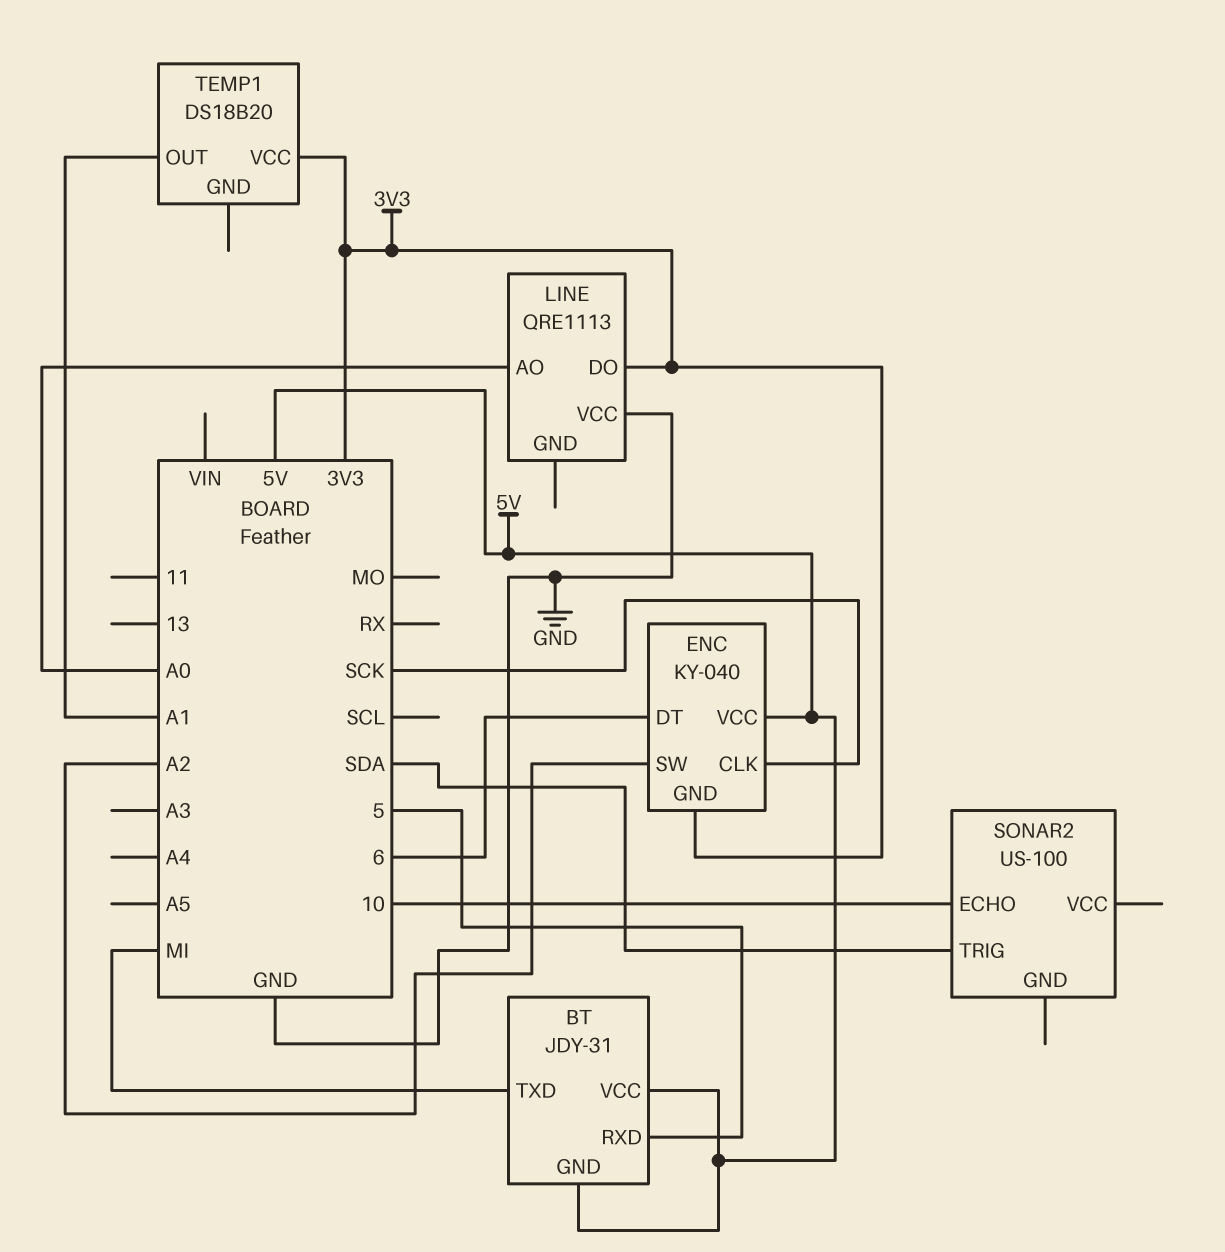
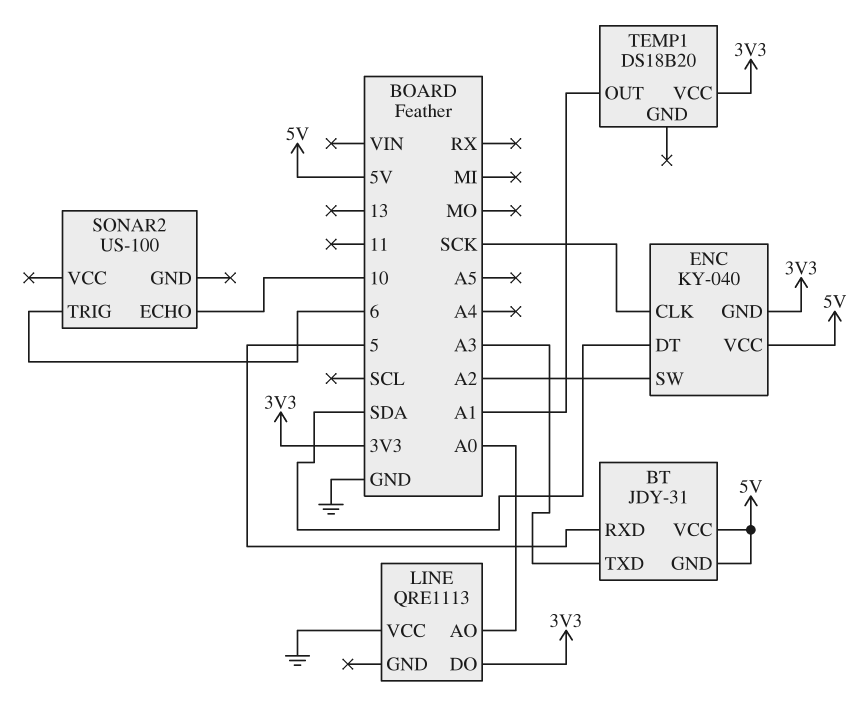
BT pin TXD: MI -> A3
ENC pin DT: 6 -> SDA
SONAR2 pin TRIG: SDA -> 6

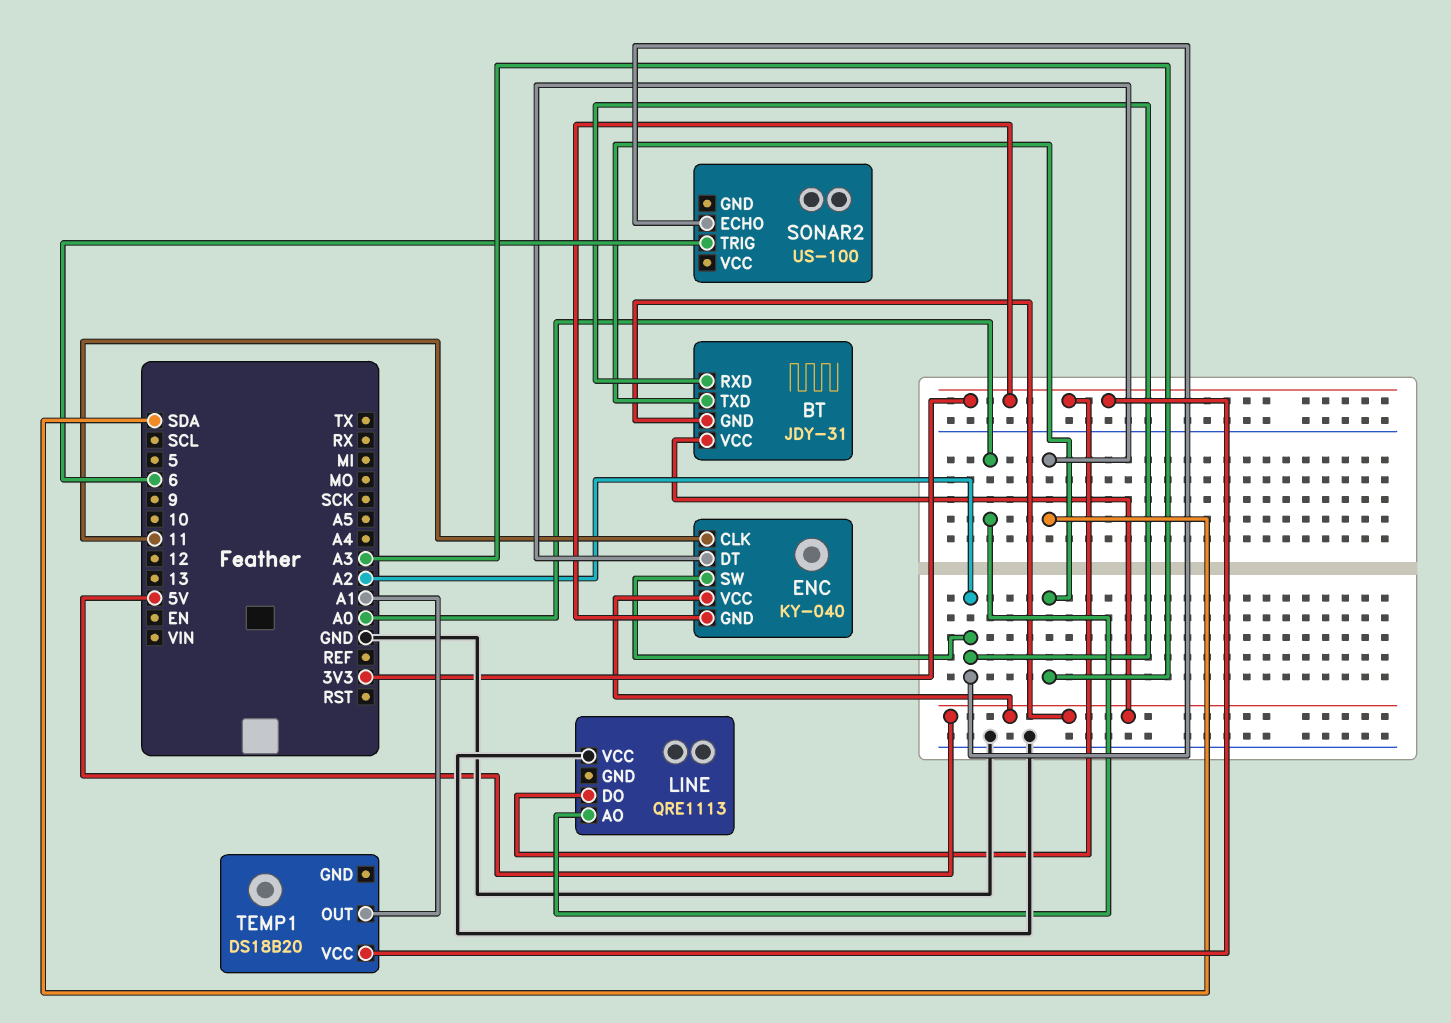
BT pin RXD: 5 -> A2
ENC pin CLK: SCK -> 11
SONAR2 pin ECHO: 10 -> A2

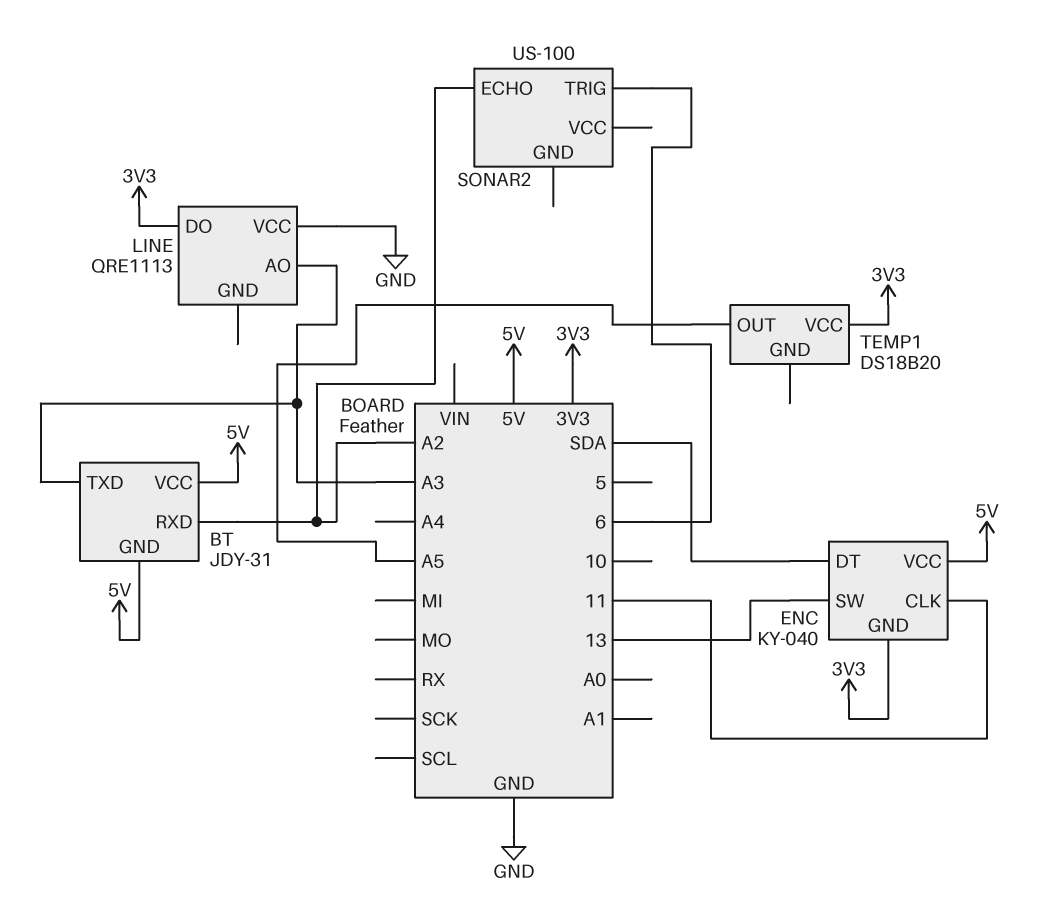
ENC pin SW: A2 -> 13
LINE pin AO: A0 -> A3
TEMP1 pin OUT: A1 -> A5

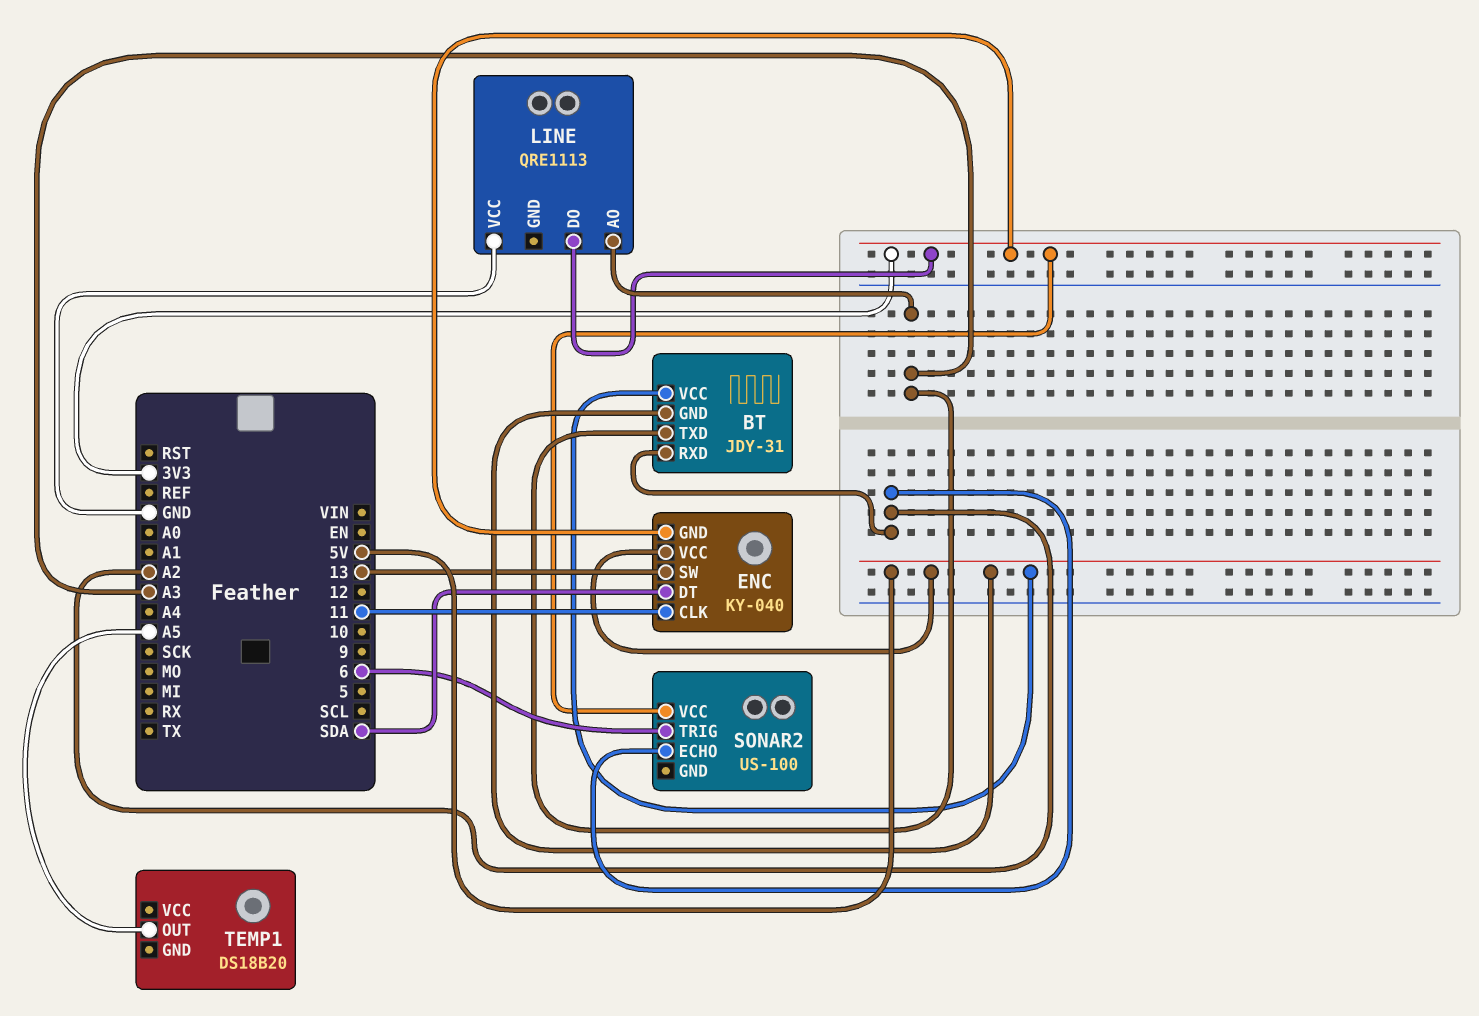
SONAR2 pin VCC: none -> 3V3
TEMP1 pin VCC: 3V3 -> none

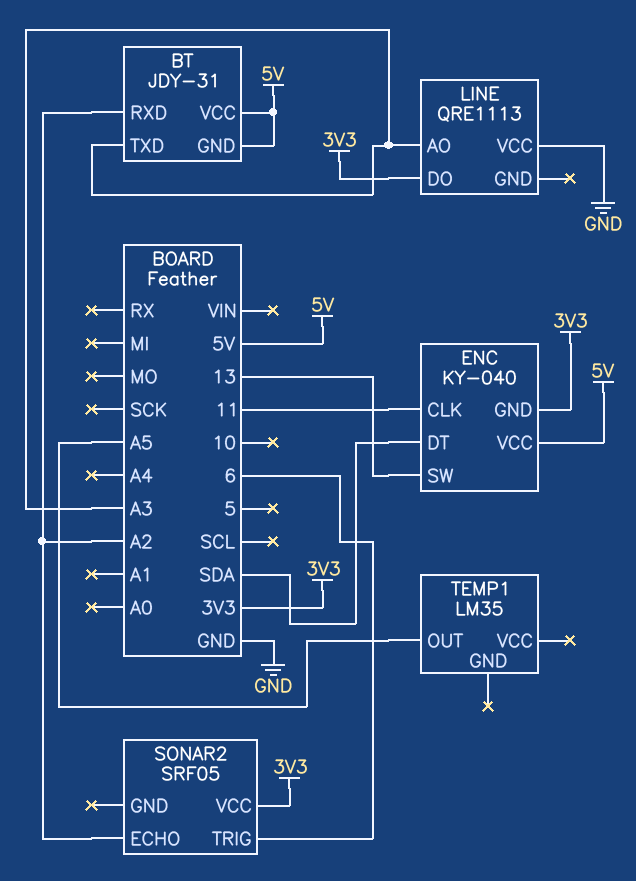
SONAR2: US-100 -> SRF05
TEMP1: DS18B20 -> LM35

